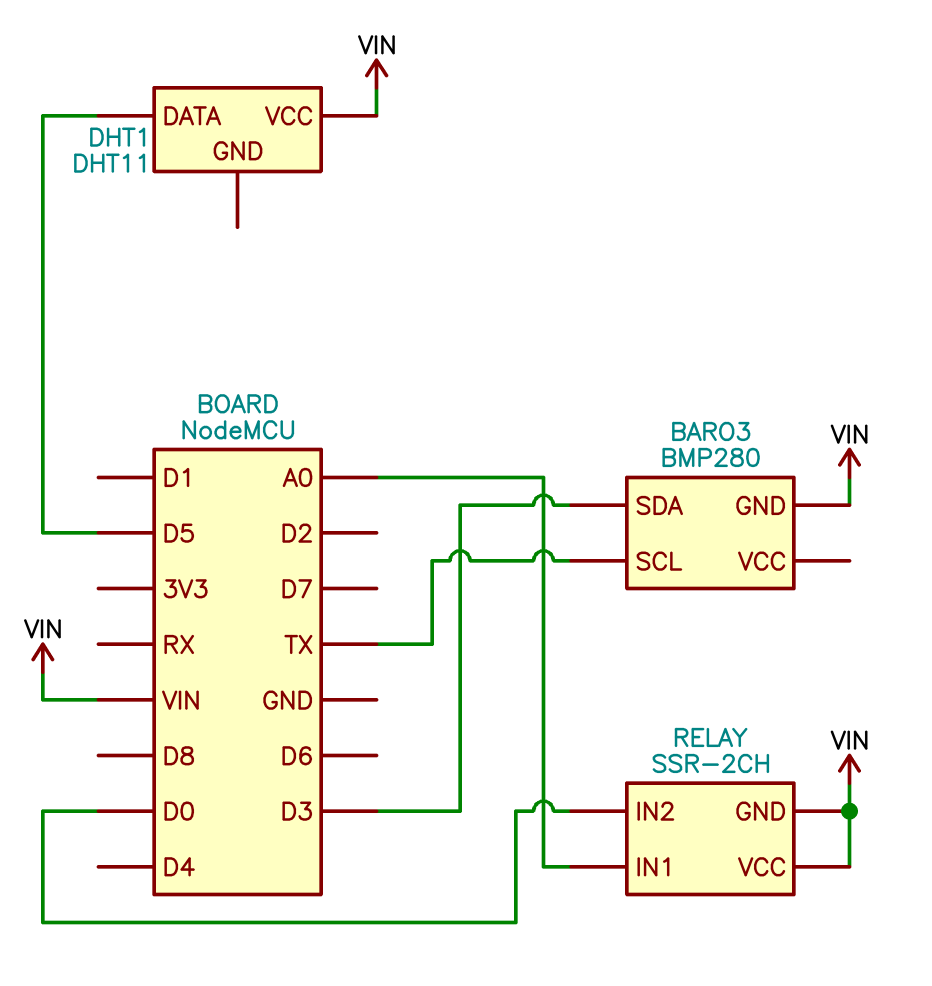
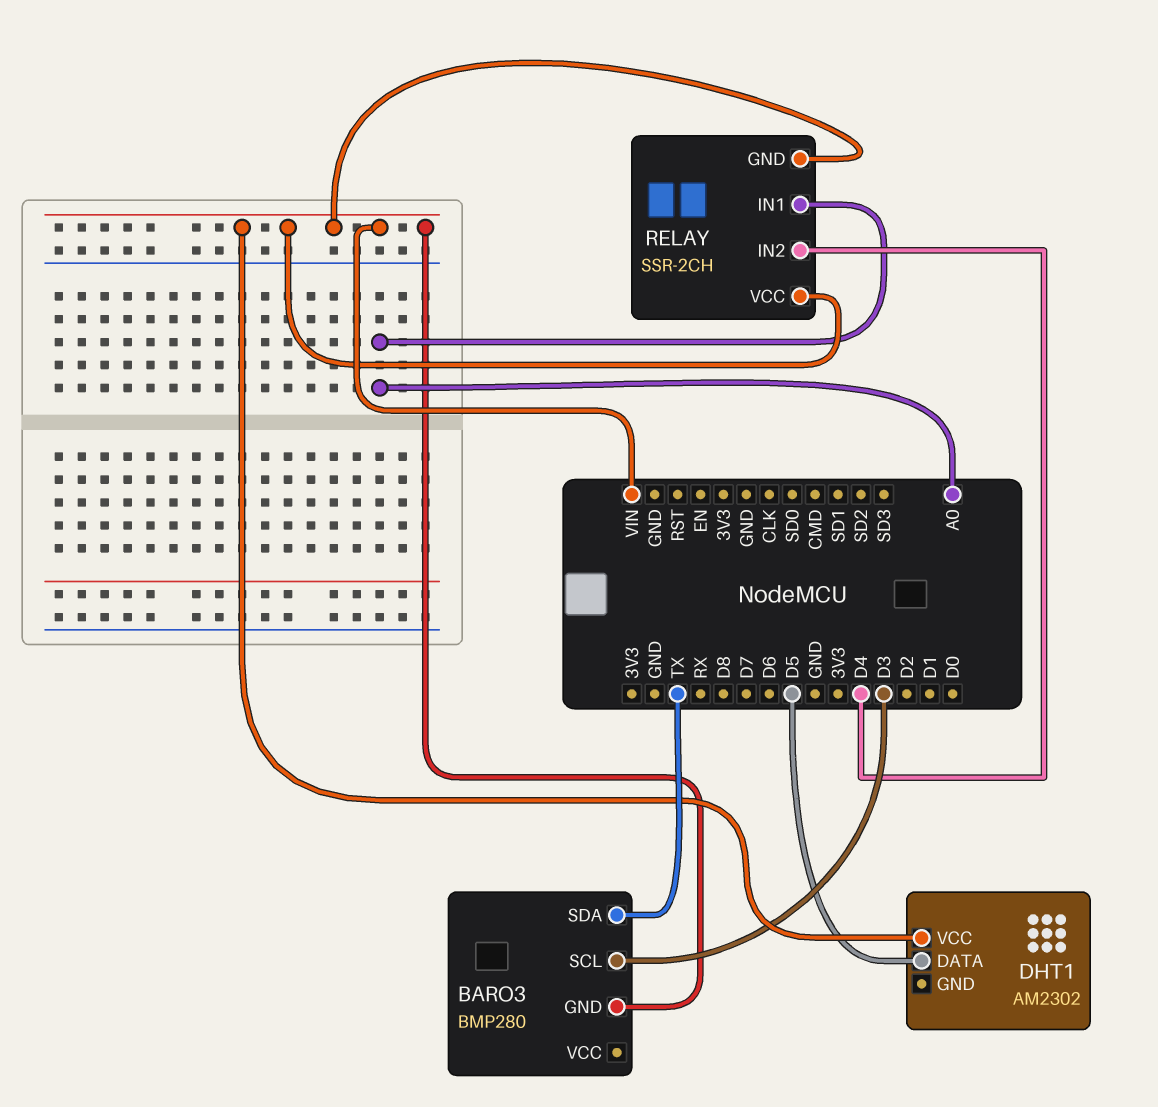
BARO3 pin SCL: TX -> D3
BARO3 pin SDA: D3 -> TX
DHT1: DHT11 -> AM2302
RELAY pin IN2: D0 -> D4

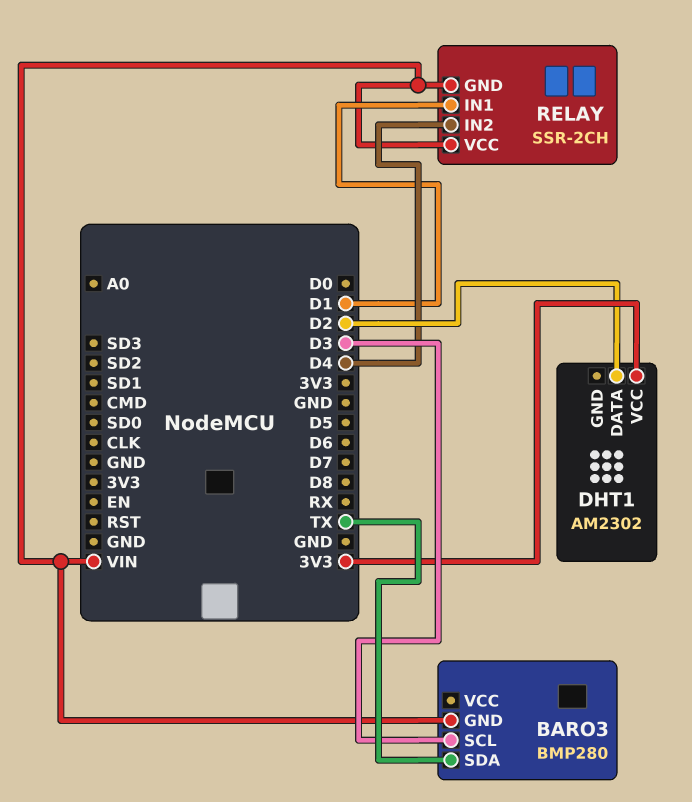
DHT1 pin DATA: D5 -> D2
DHT1 pin VCC: VIN -> 3V3
RELAY pin IN1: A0 -> D1

